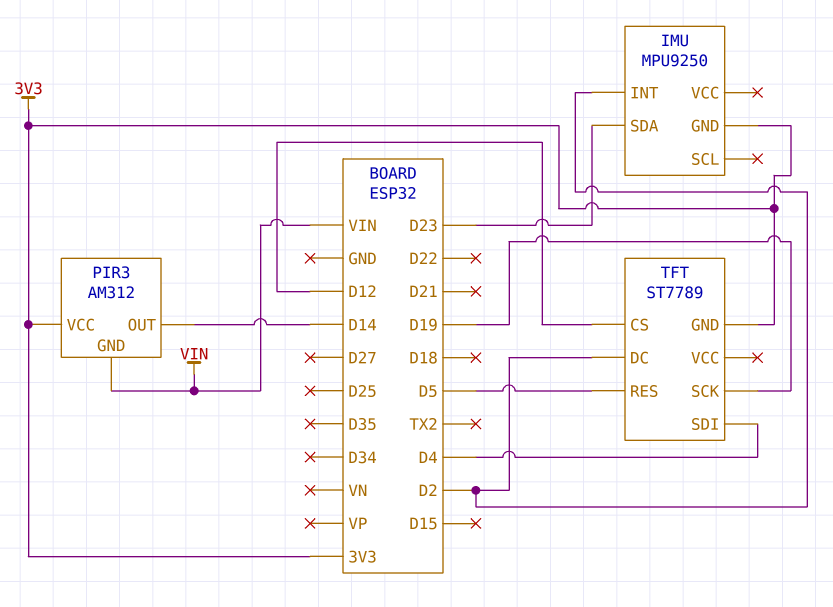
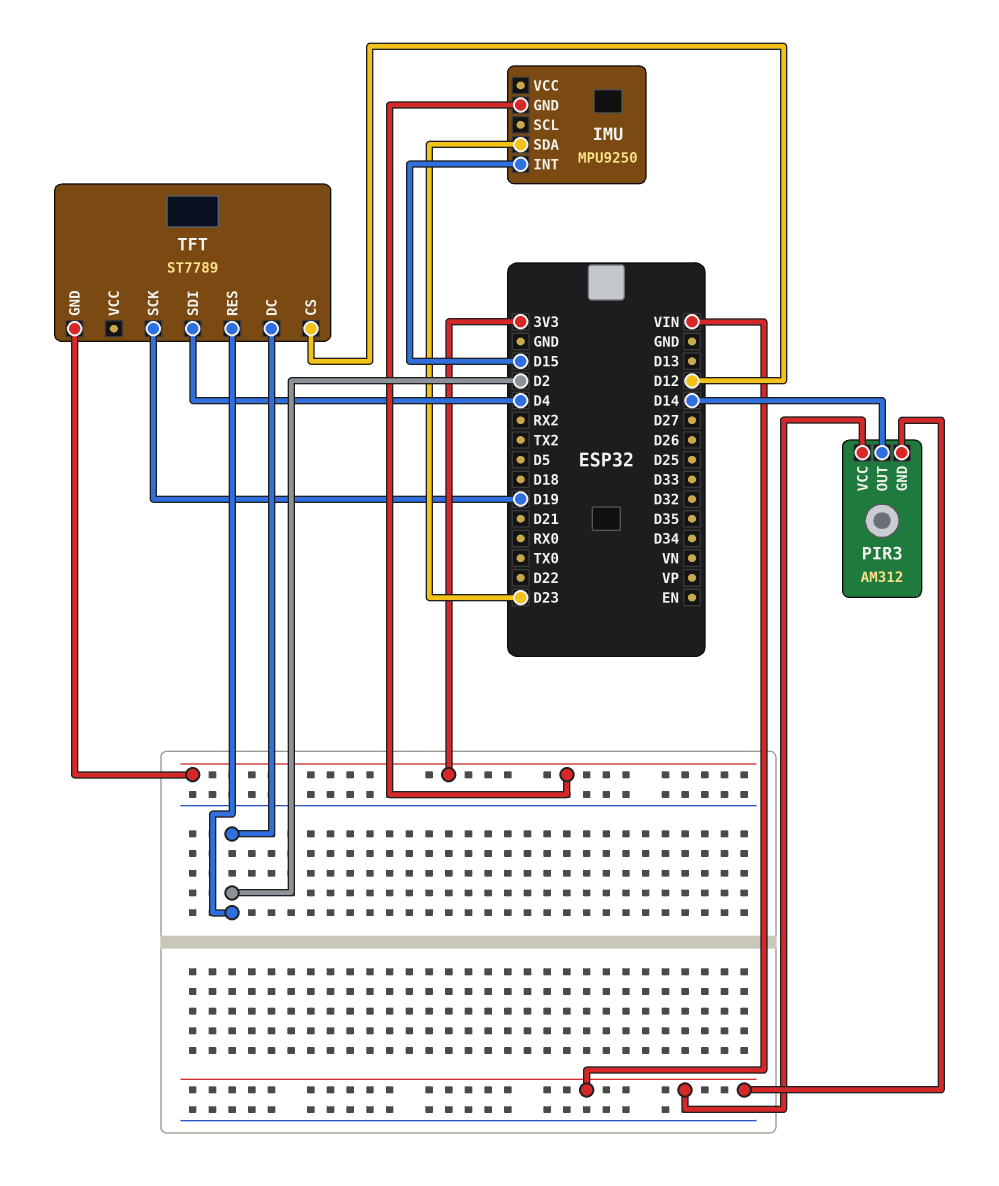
IMU pin INT: D2 -> D15
PIR3 pin VCC: 3V3 -> VIN
TFT pin RES: D5 -> D2

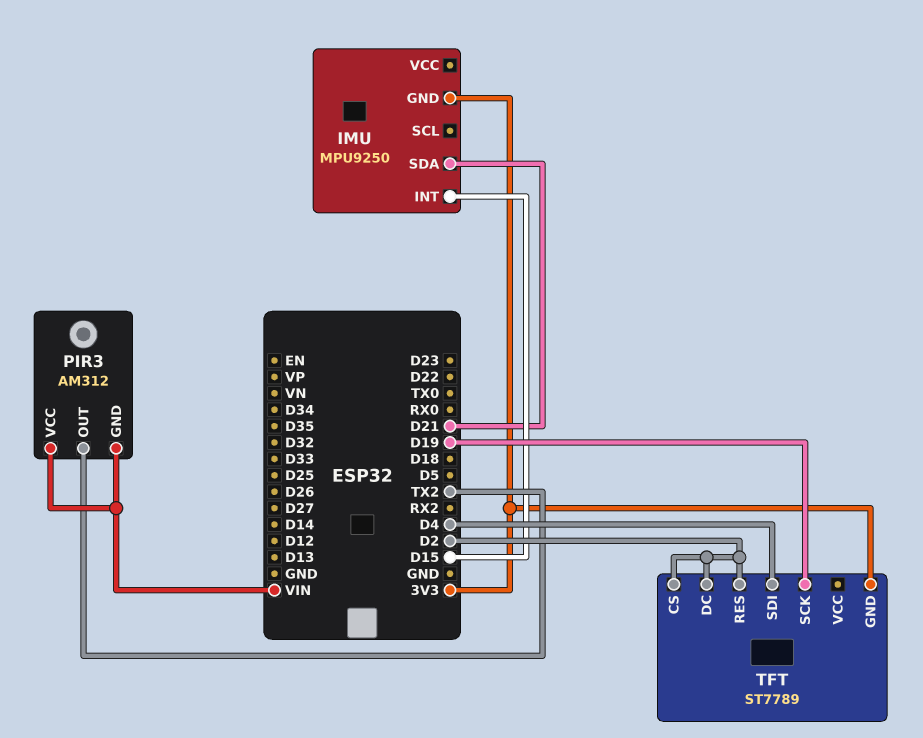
IMU pin SDA: D23 -> D21
PIR3 pin OUT: D14 -> TX2
TFT pin CS: D12 -> D2

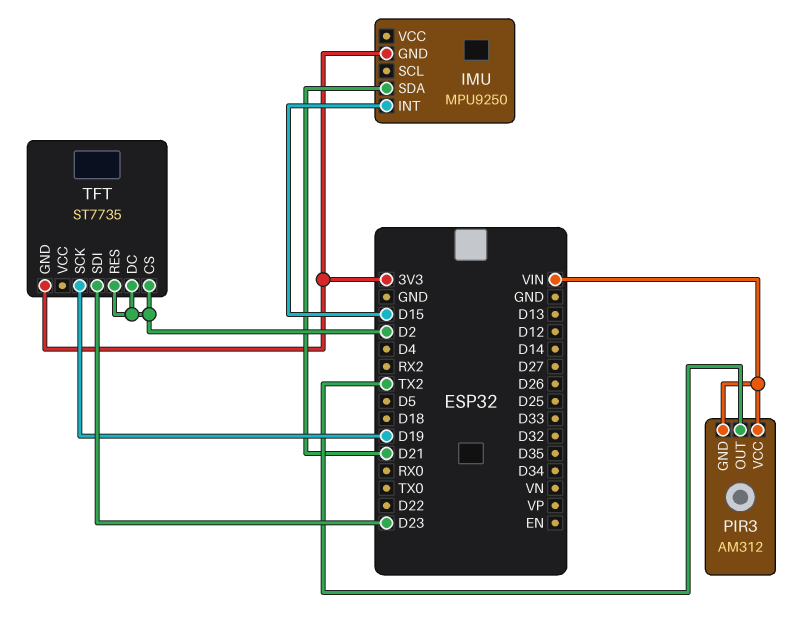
TFT: ST7789 -> ST7735
TFT pin SDI: D4 -> D23

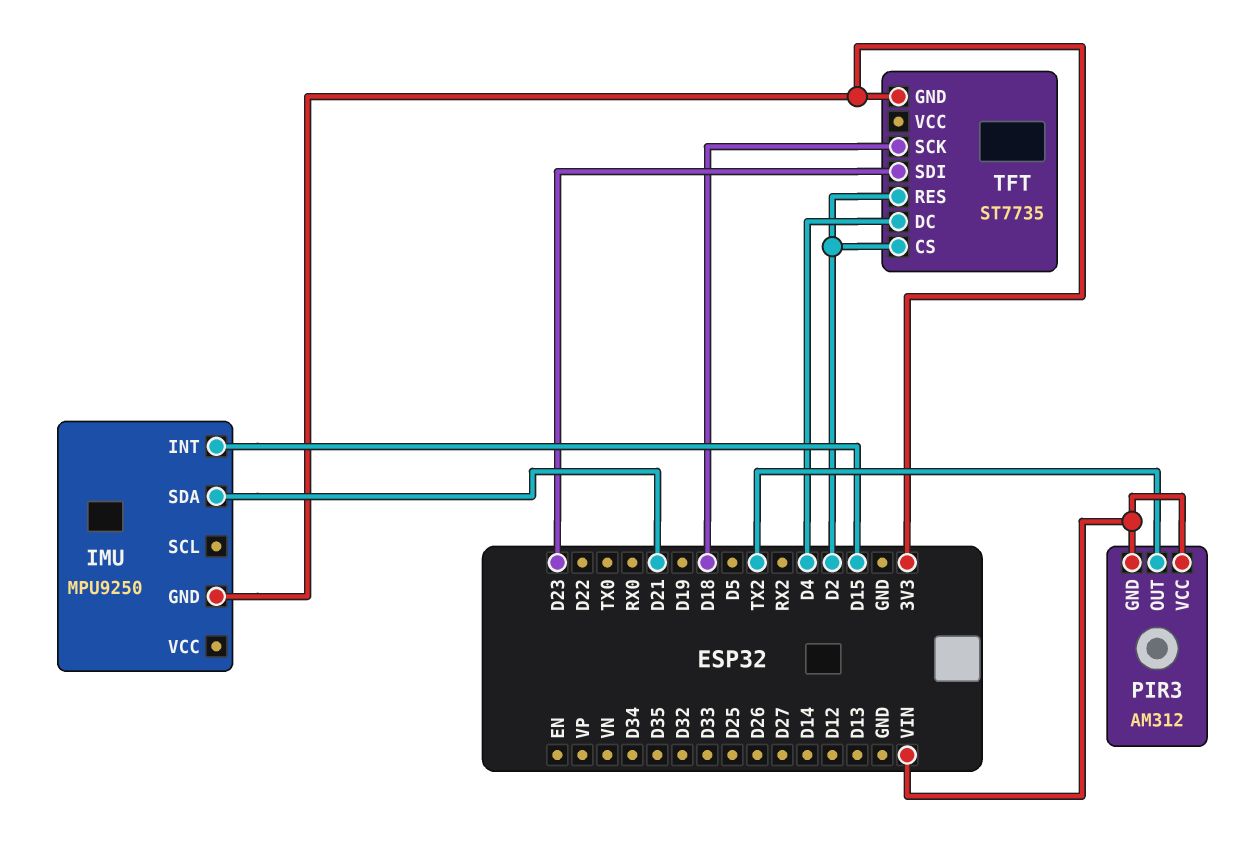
TFT pin DC: D2 -> D4
TFT pin SCK: D19 -> D18

